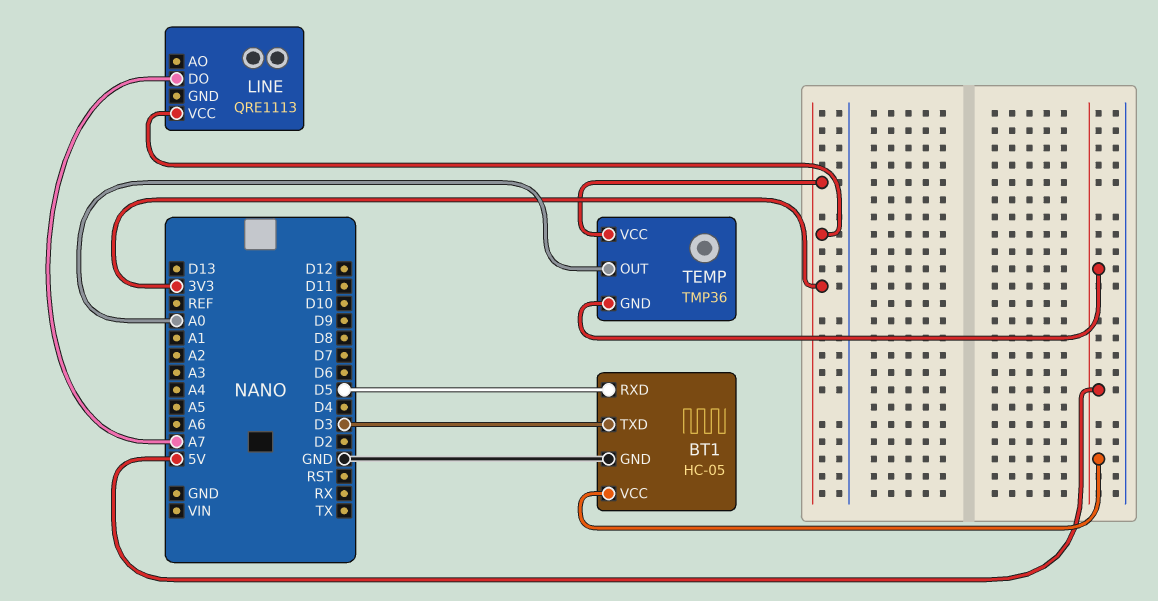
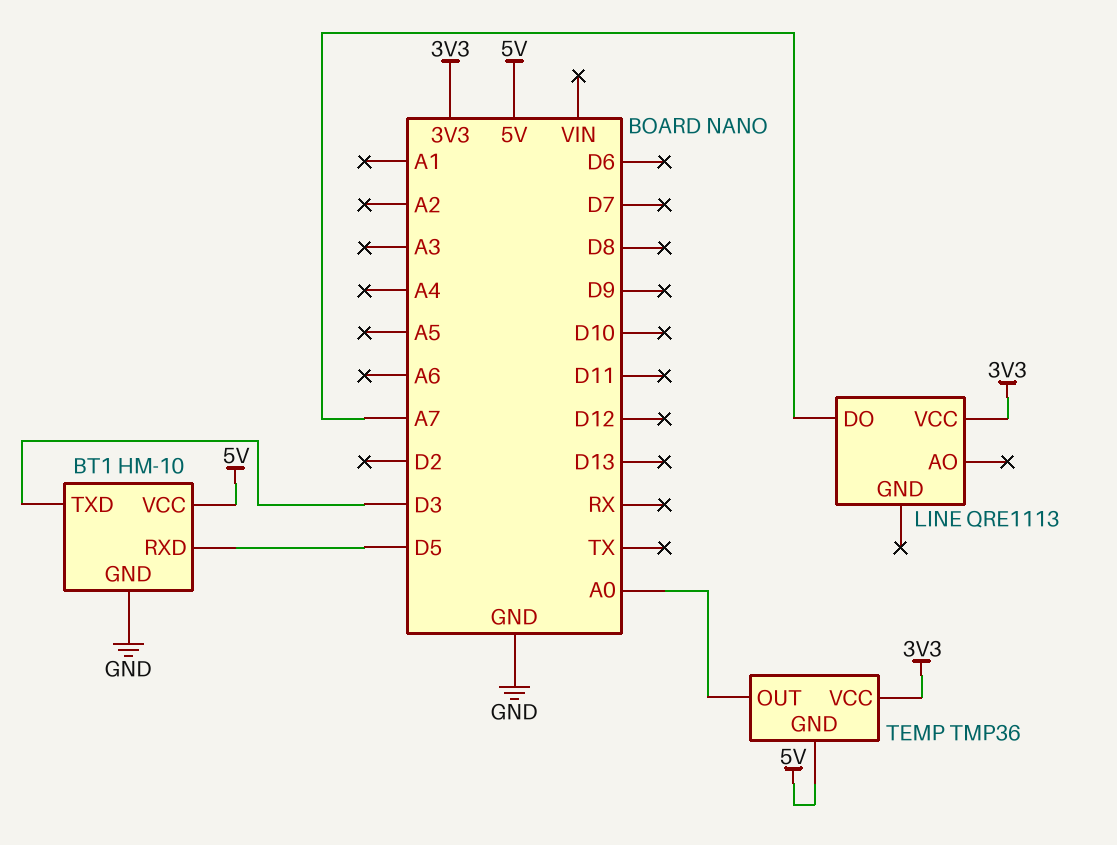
BT1: HC-05 -> HM-10

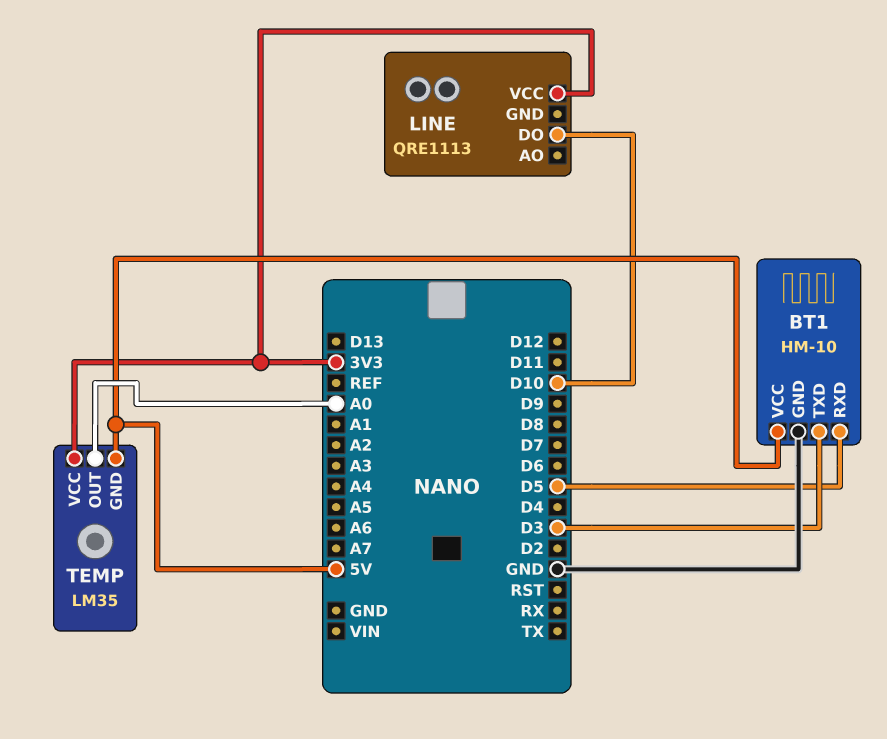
LINE pin DO: A7 -> D10
TEMP: TMP36 -> LM35

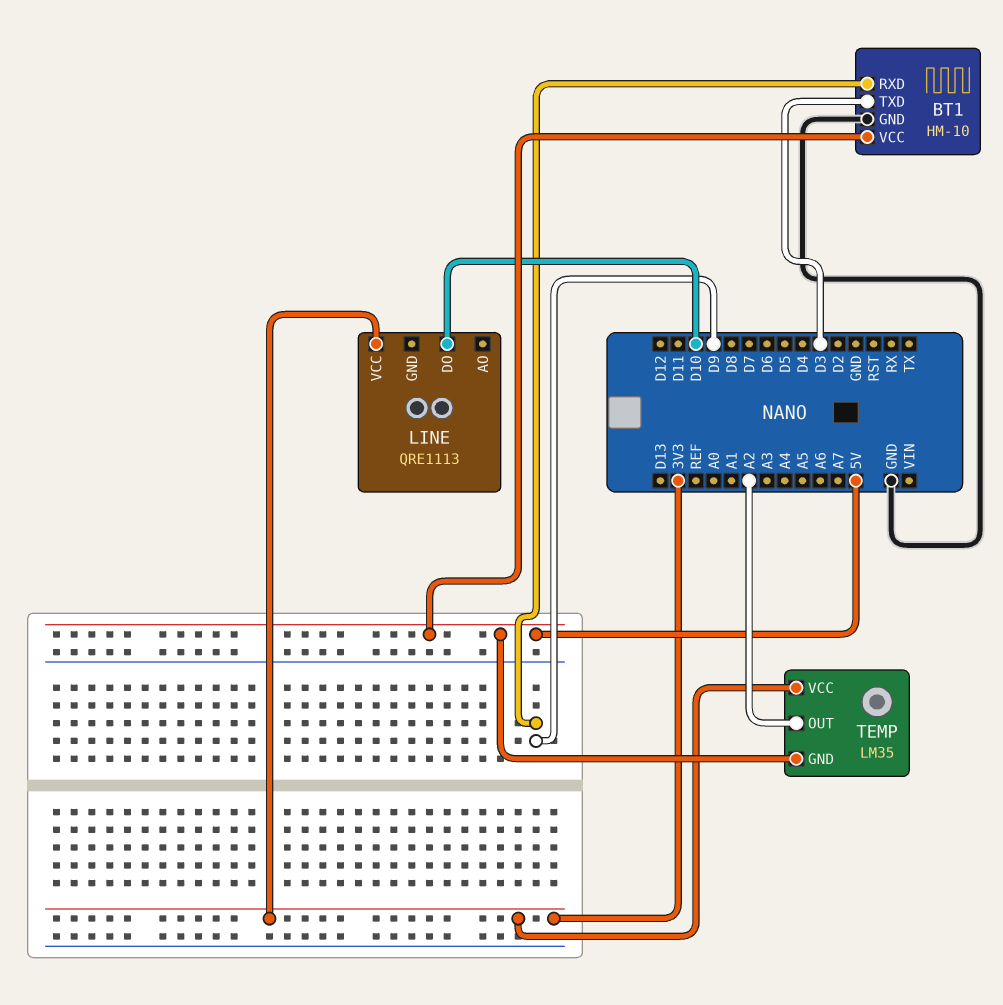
BT1 pin RXD: D5 -> D9
TEMP pin OUT: A0 -> A2

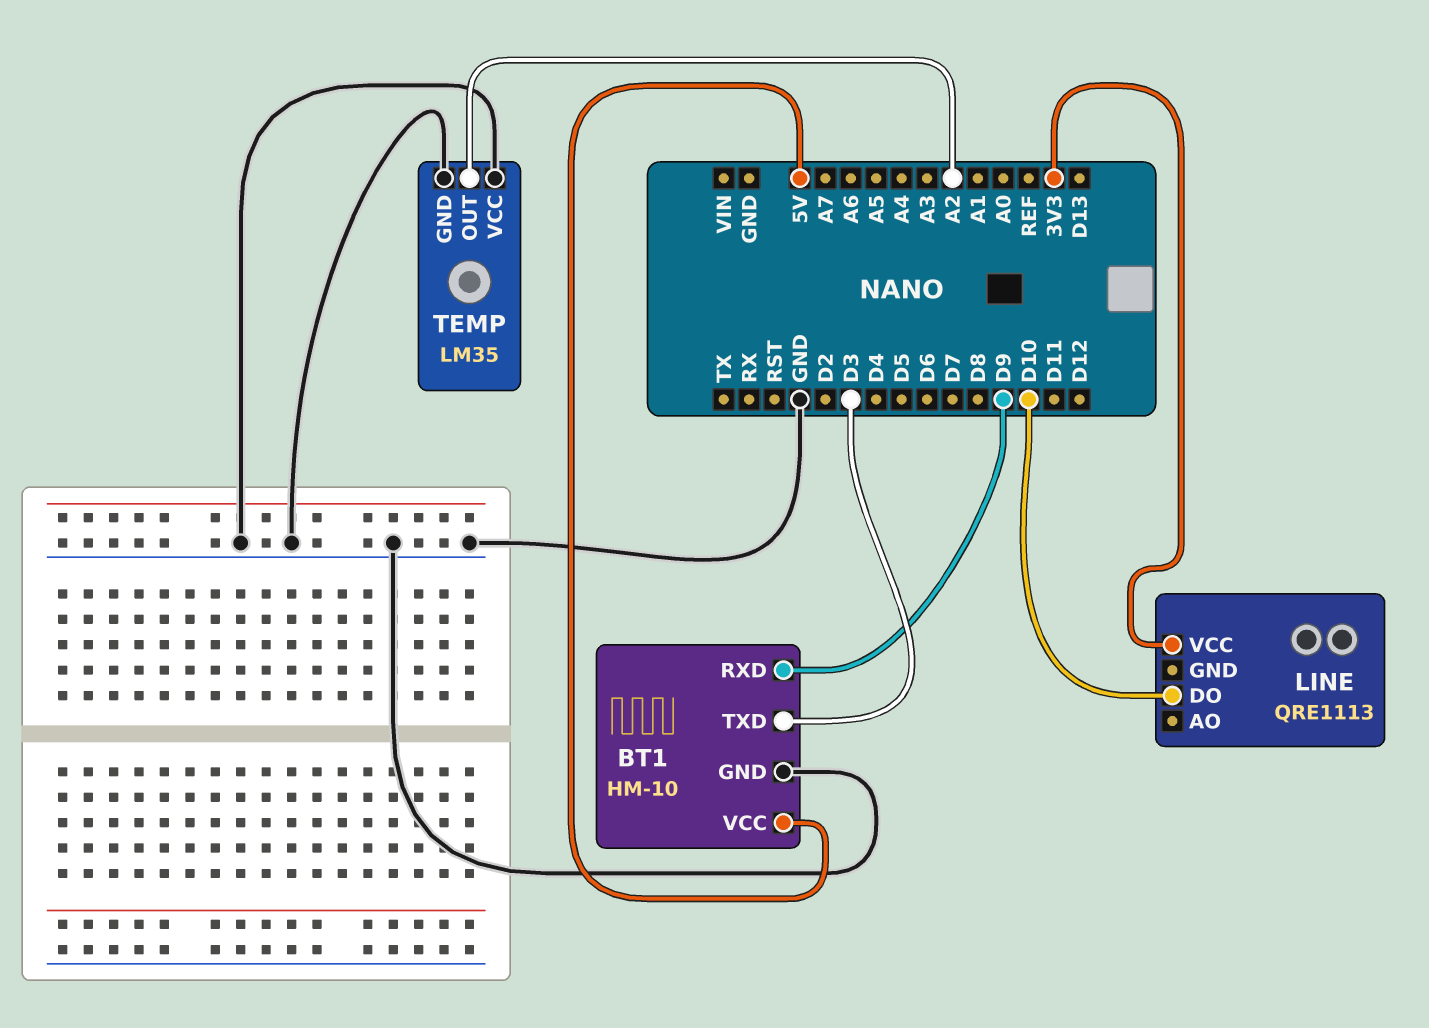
TEMP pin GND: 5V -> GND
TEMP pin VCC: 3V3 -> GND

